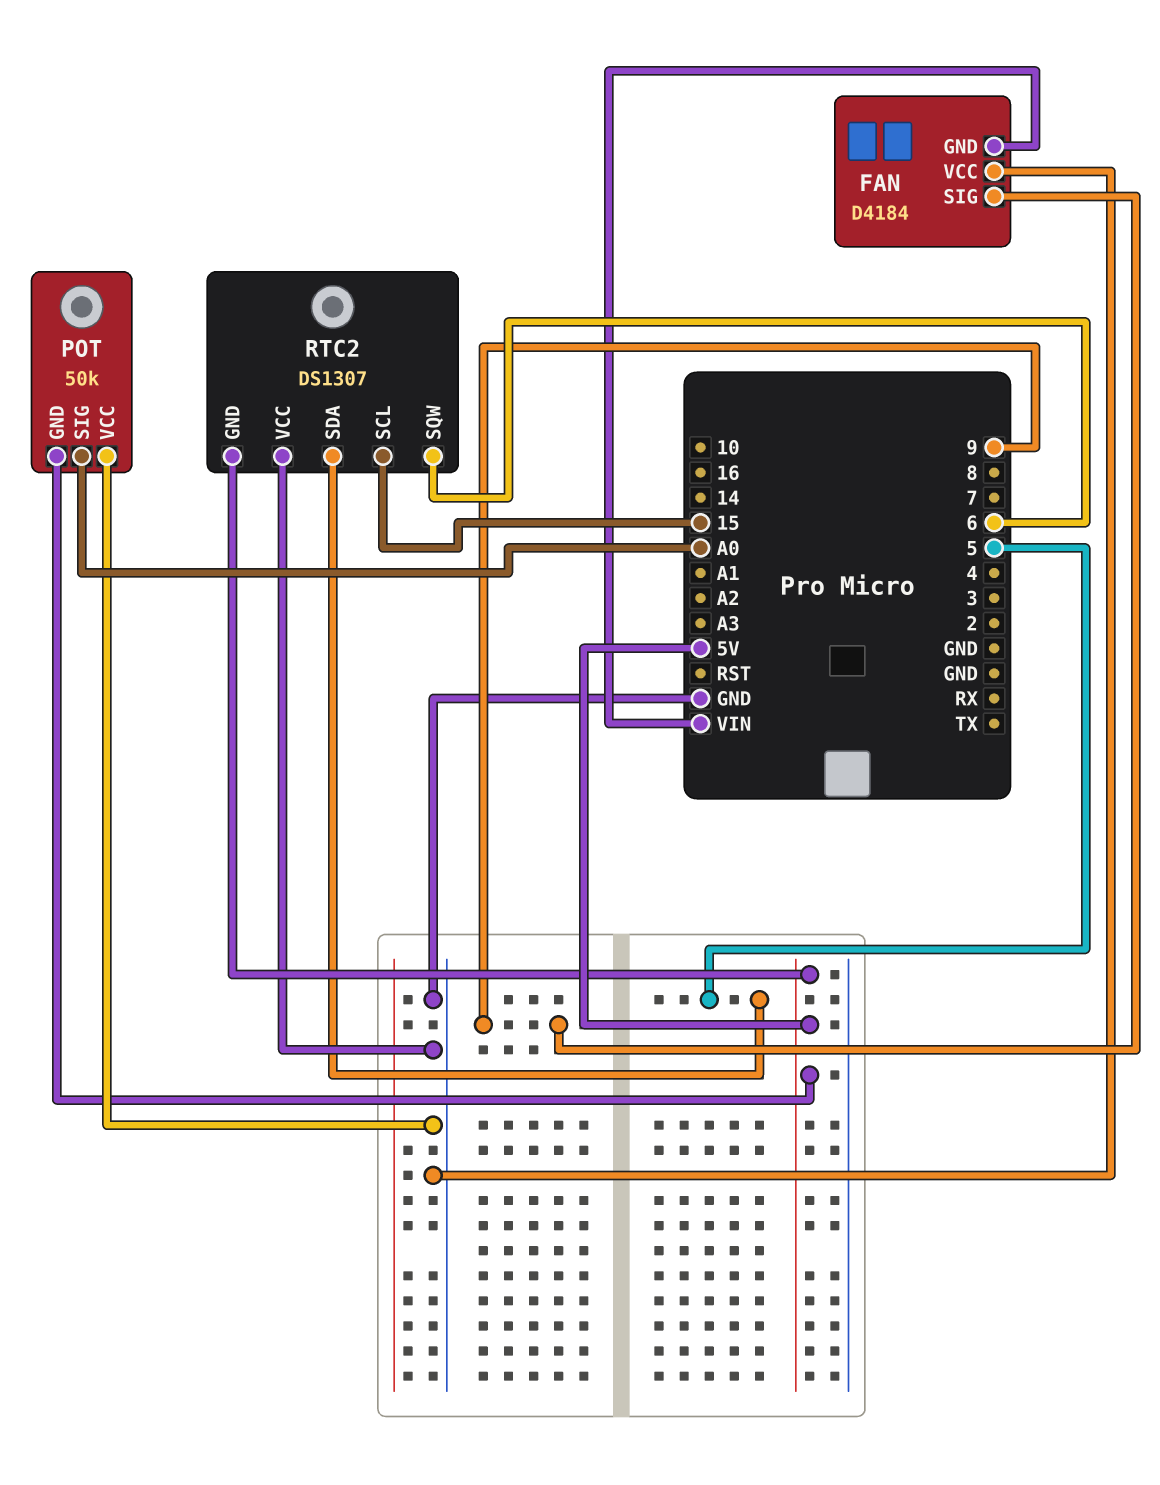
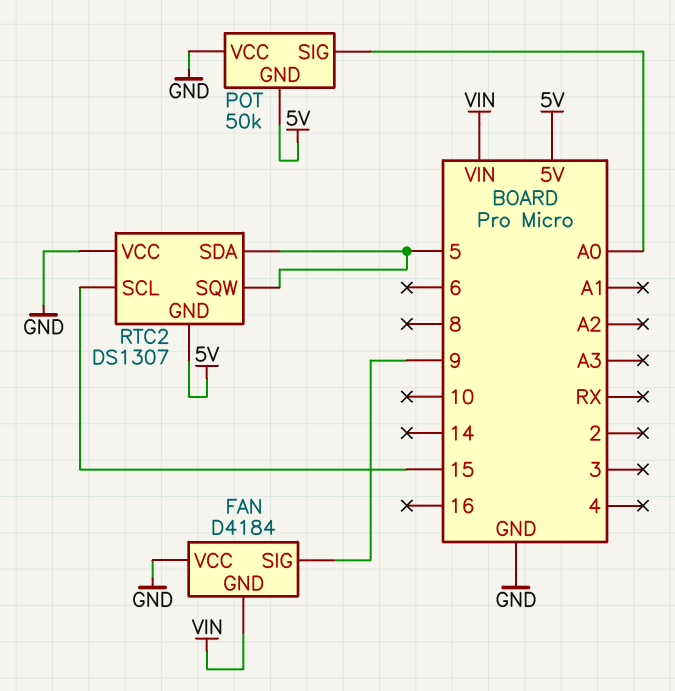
RTC2 pin SQW: 6 -> 5

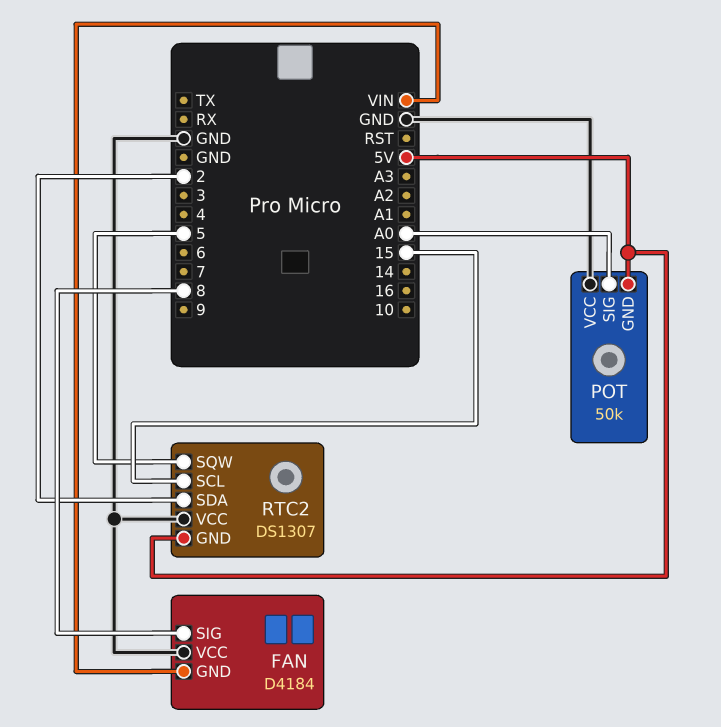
FAN pin SIG: 9 -> 8
RTC2 pin SDA: 5 -> 2

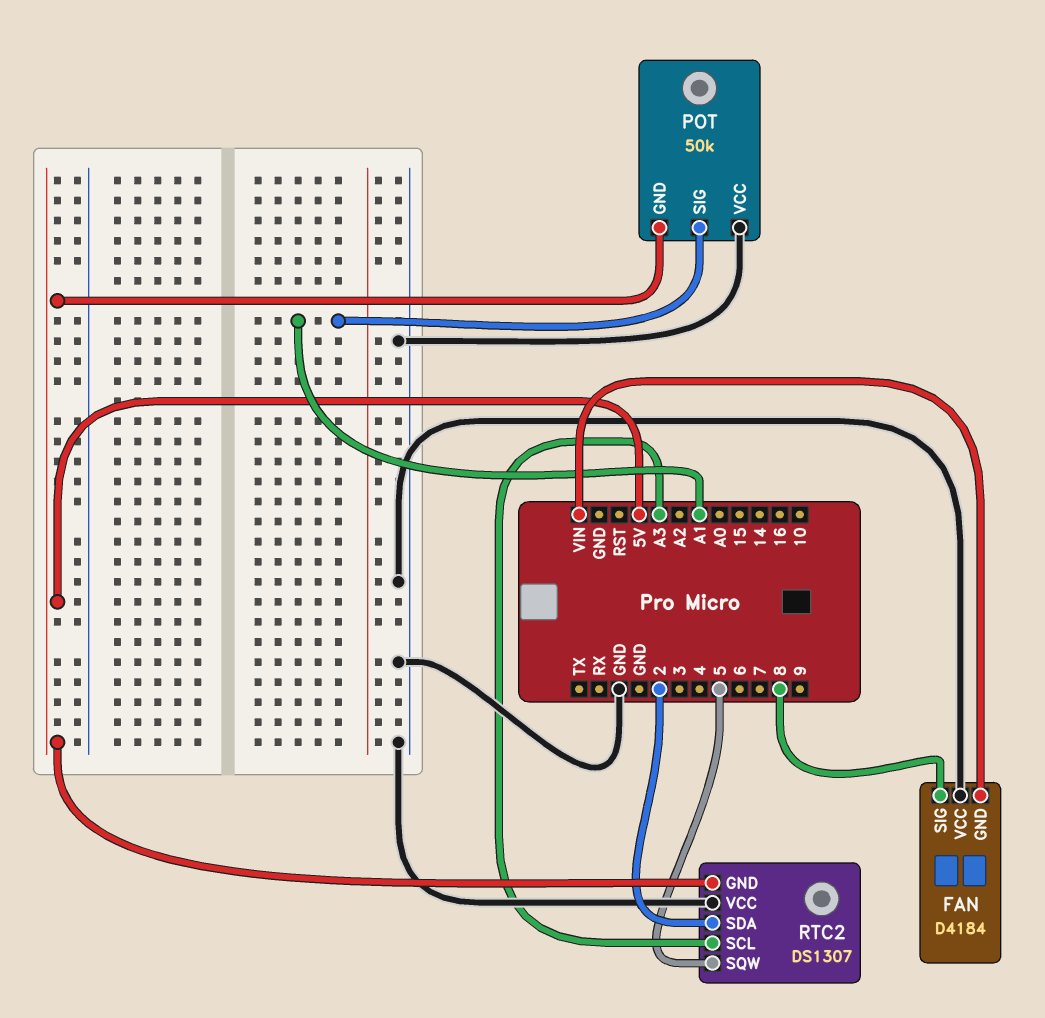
POT pin SIG: A0 -> A1
RTC2 pin SCL: 15 -> A3

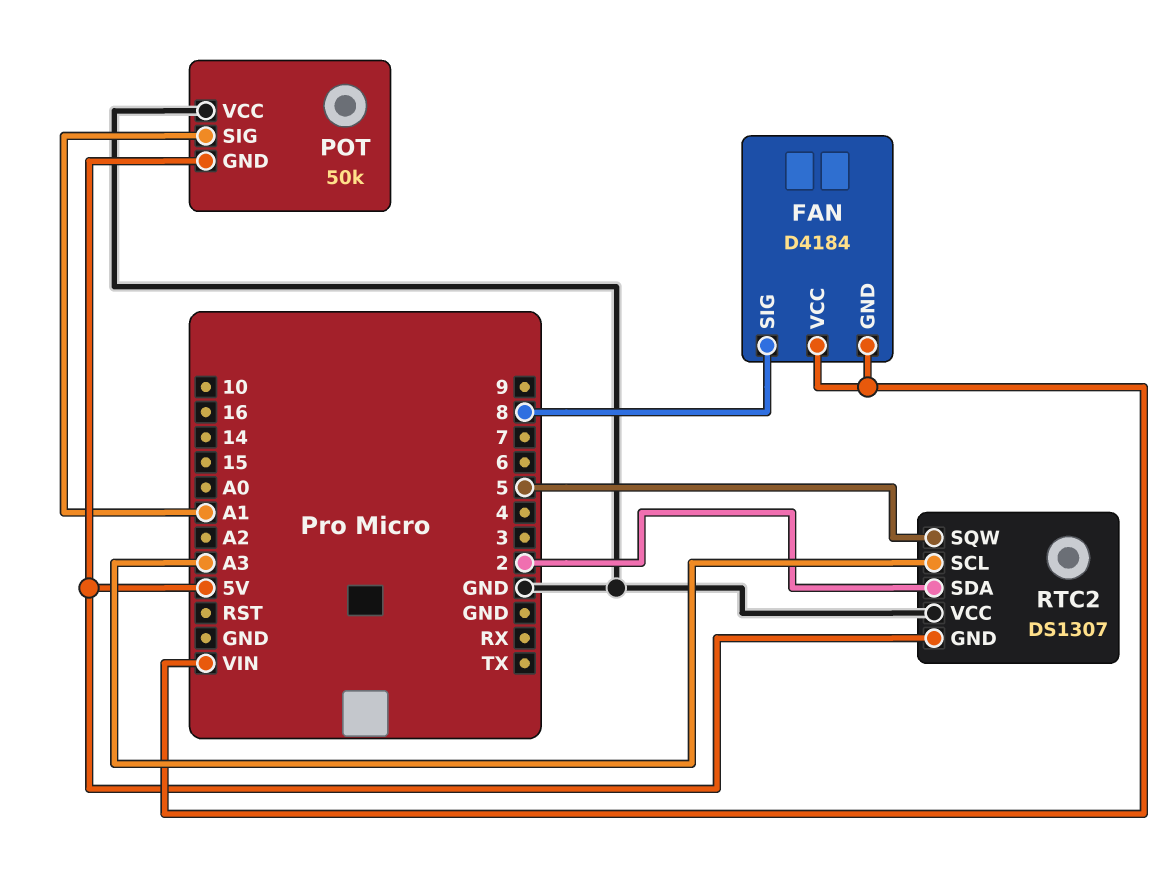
FAN pin VCC: GND -> VIN

